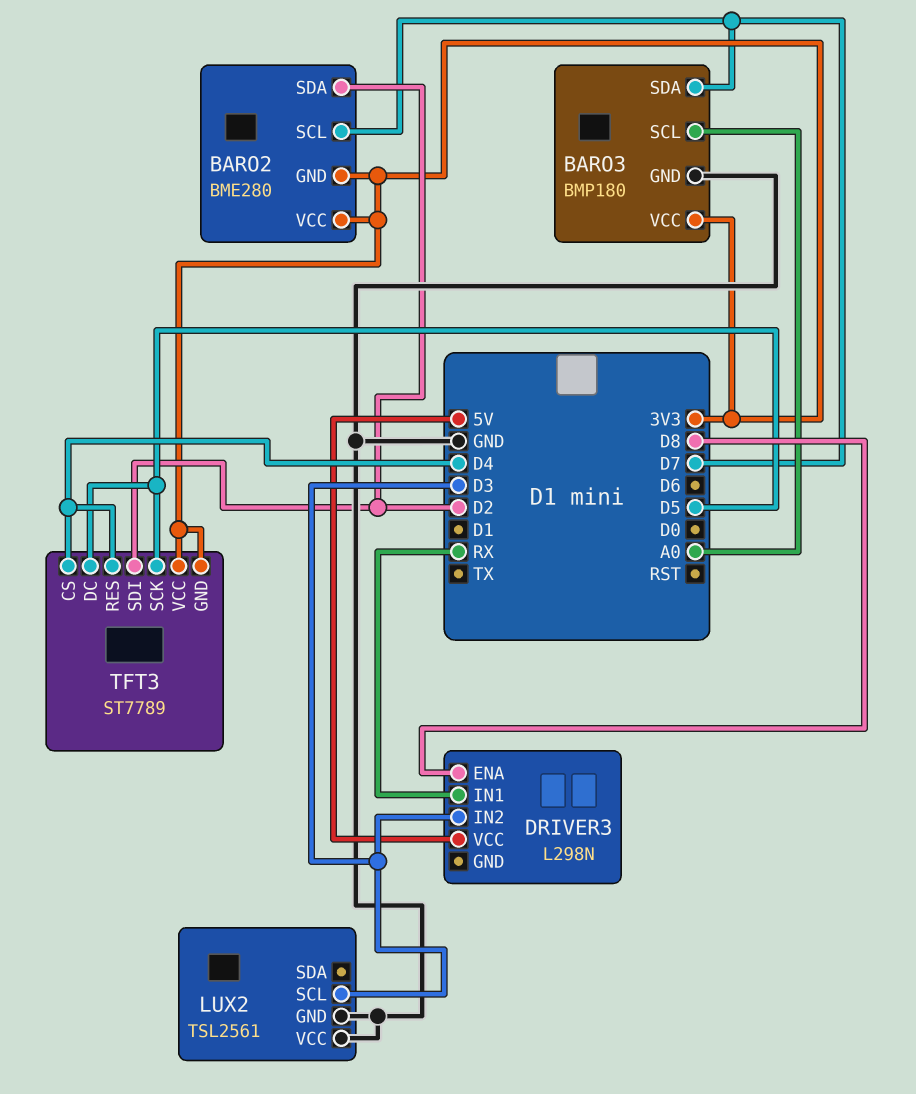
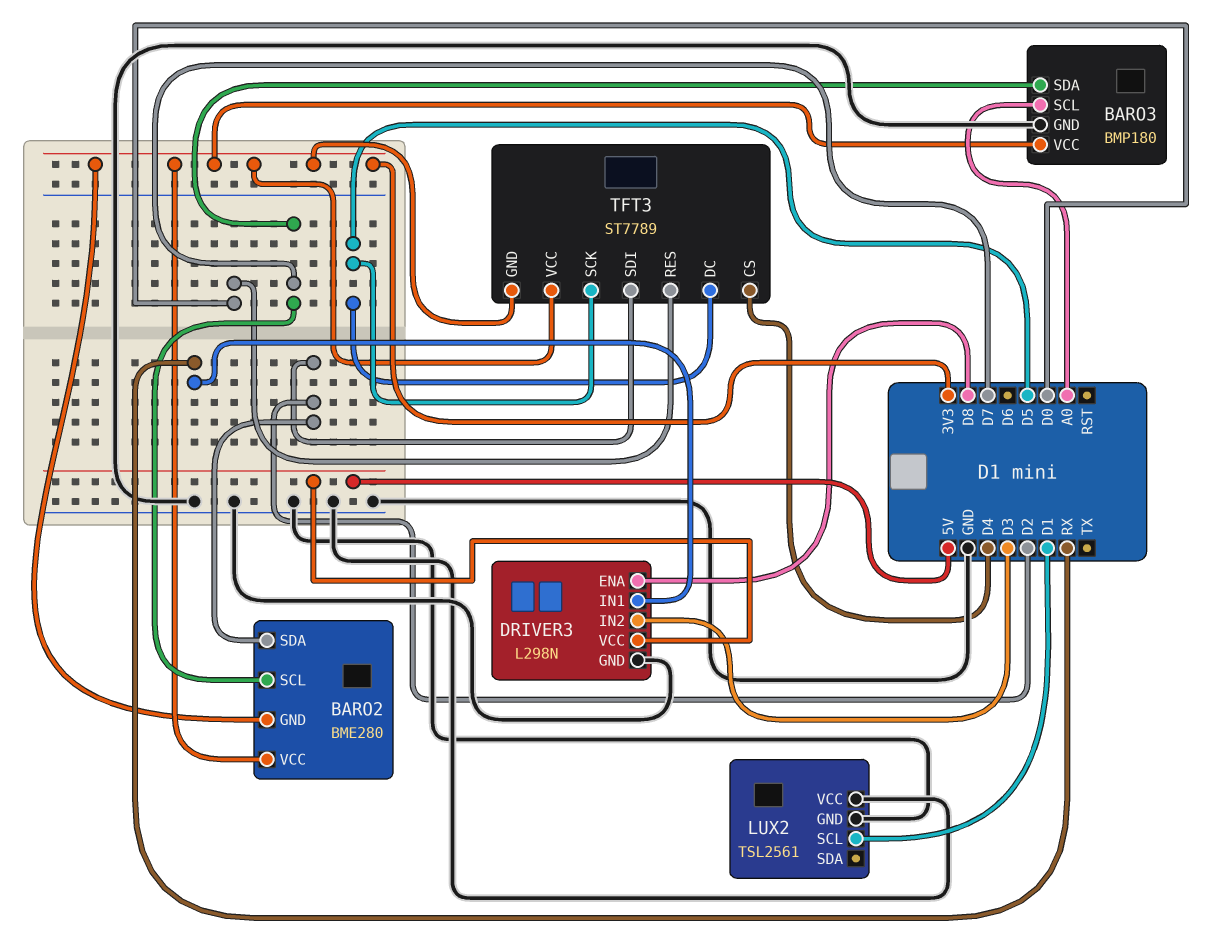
DRIVER3 pin GND: none -> GND
LUX2 pin SCL: D3 -> D1
TFT3 pin RES: D4 -> D0

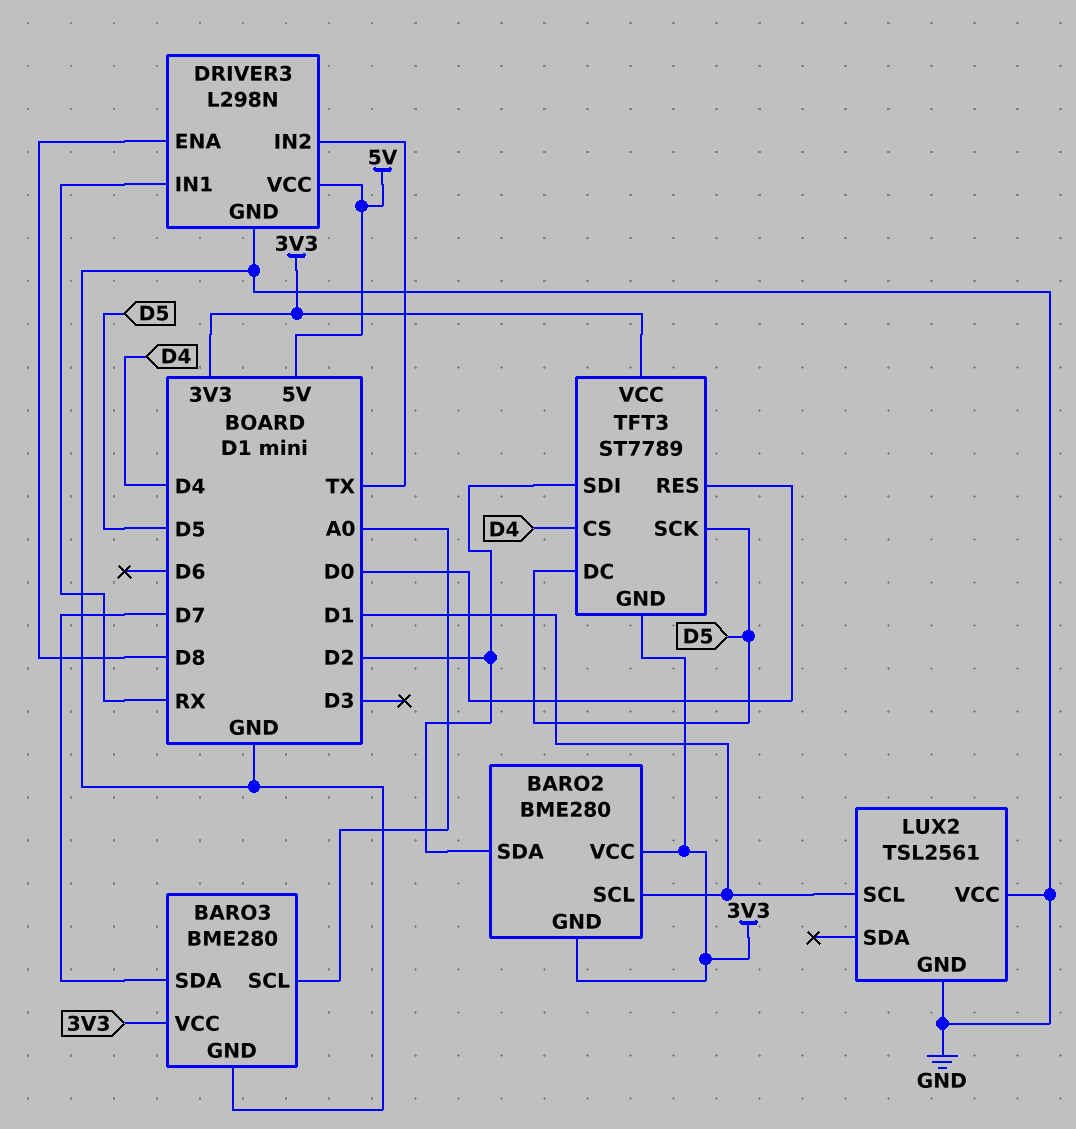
BARO2 pin SCL: D7 -> D1
BARO3: BMP180 -> BME280
DRIVER3 pin IN2: D3 -> TX

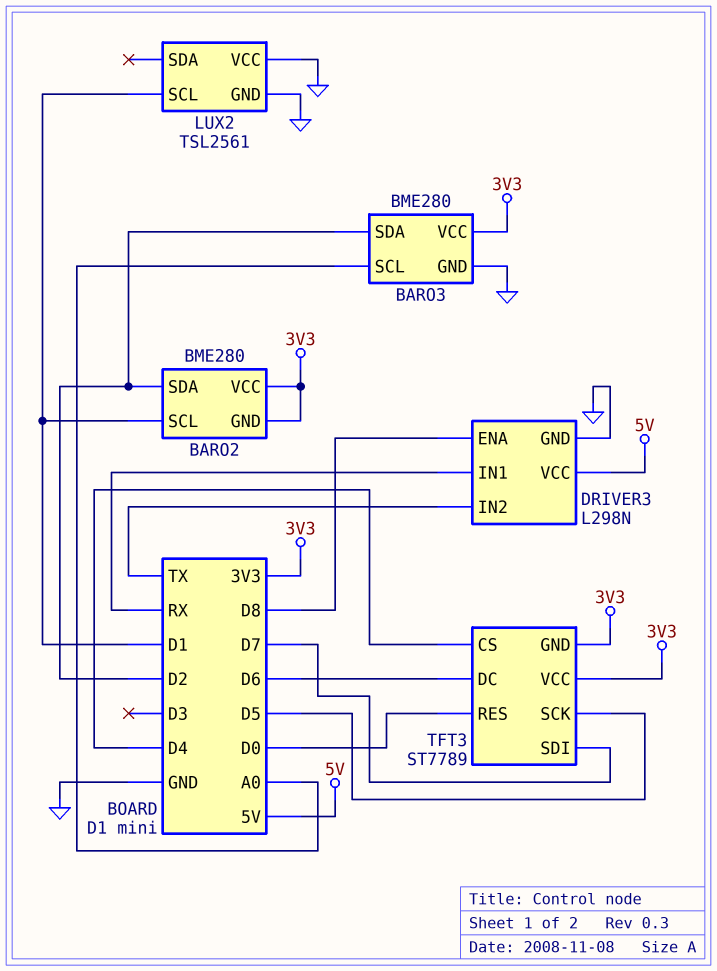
BARO3 pin SDA: D7 -> D2
TFT3 pin DC: D5 -> D6
TFT3 pin SDI: D2 -> D7

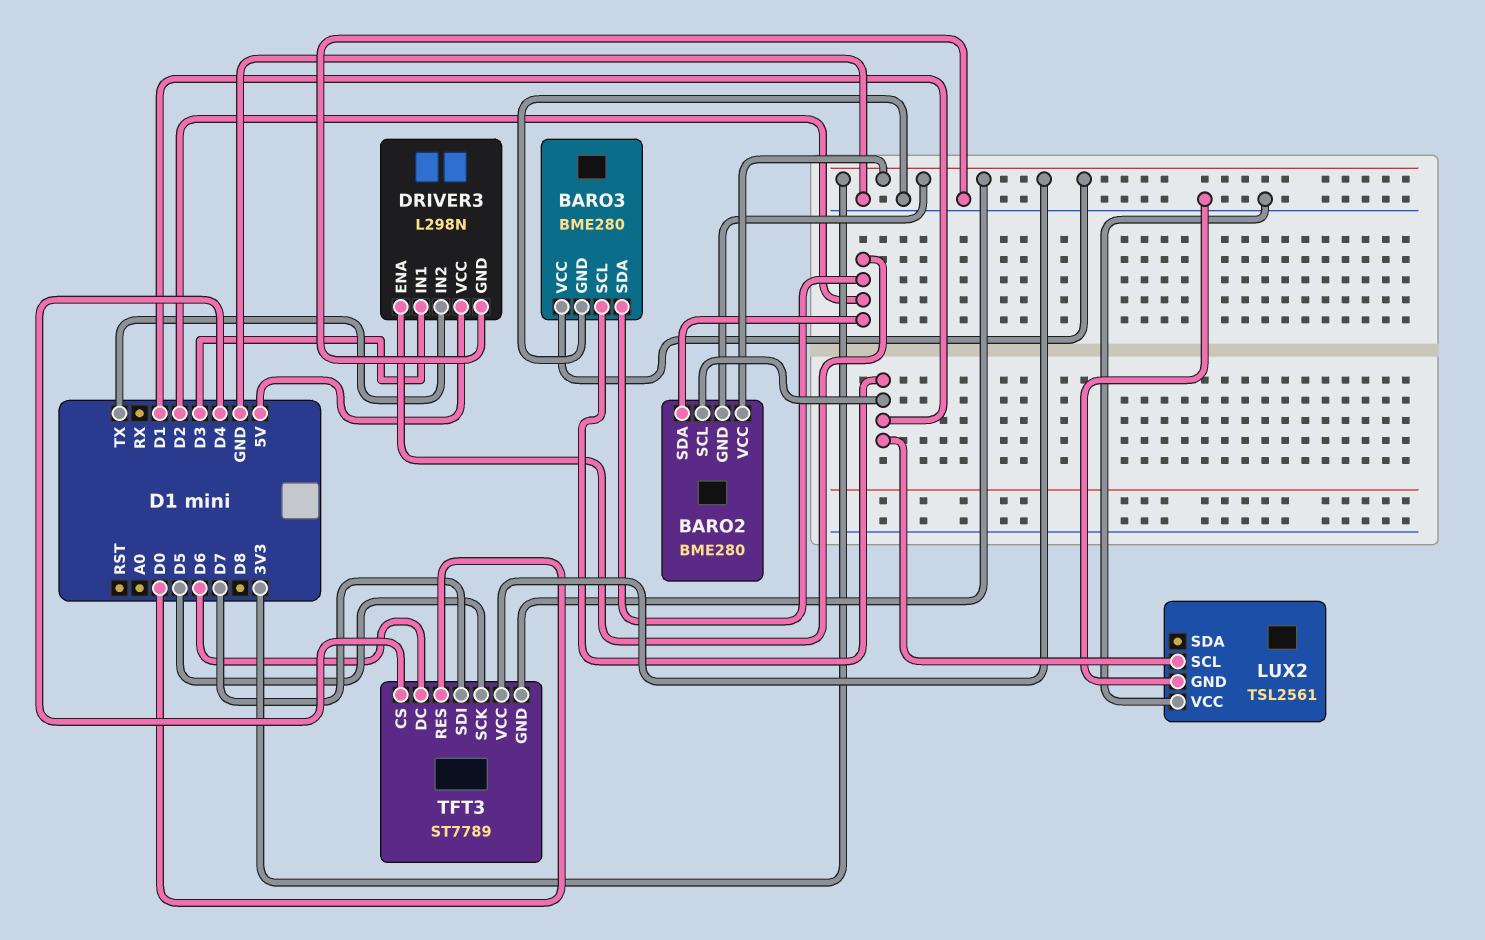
BARO3 pin SCL: A0 -> D1
DRIVER3 pin ENA: D8 -> D2
DRIVER3 pin IN1: RX -> D3

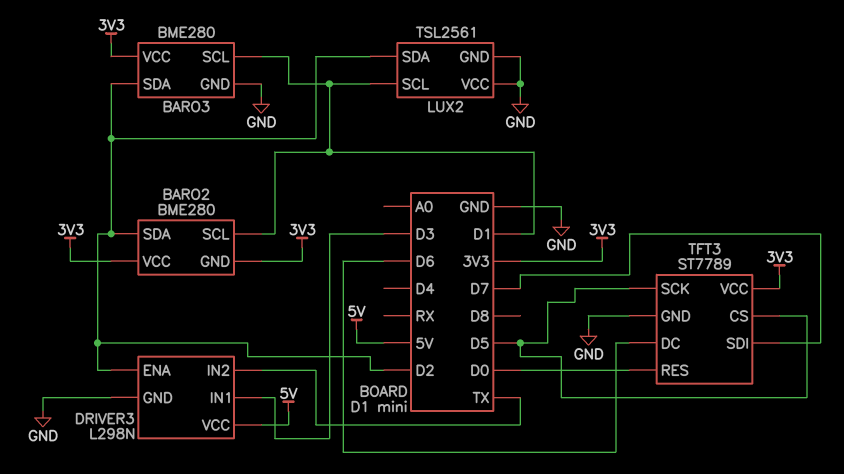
LUX2 pin SDA: none -> D2
TFT3 pin CS: D4 -> D5
TFT3 pin GND: 3V3 -> GND

